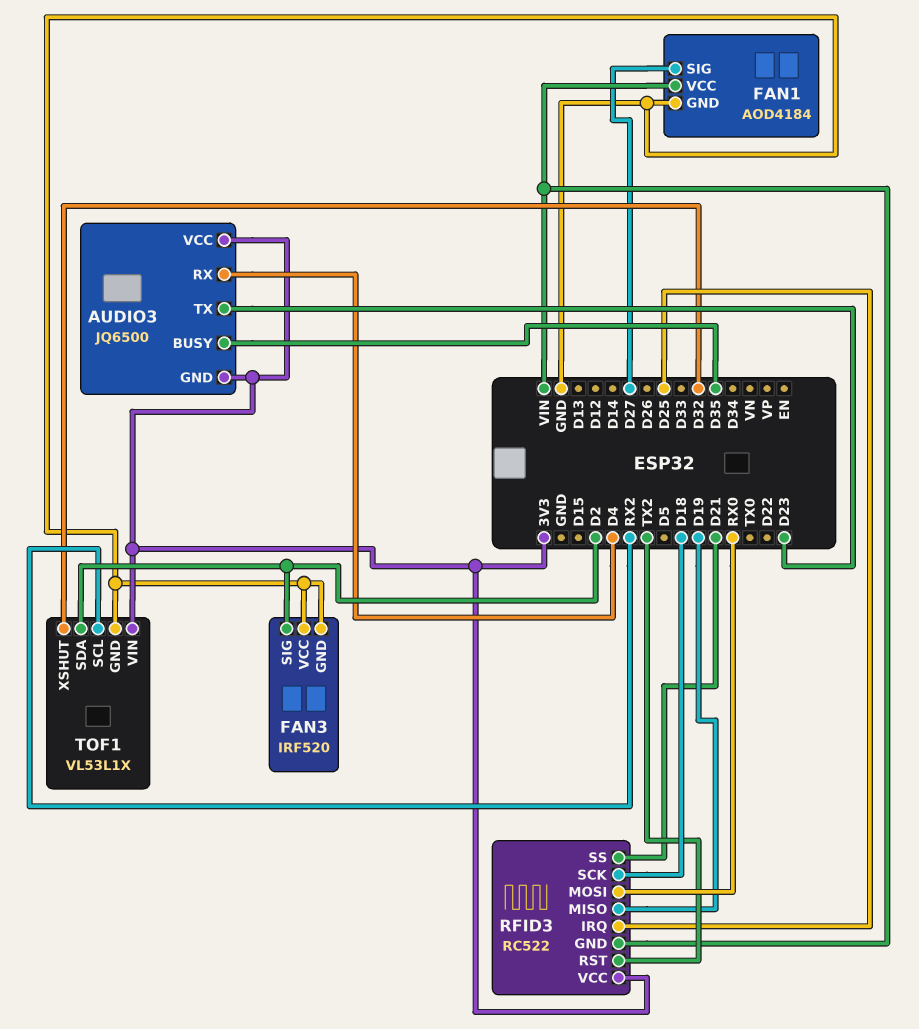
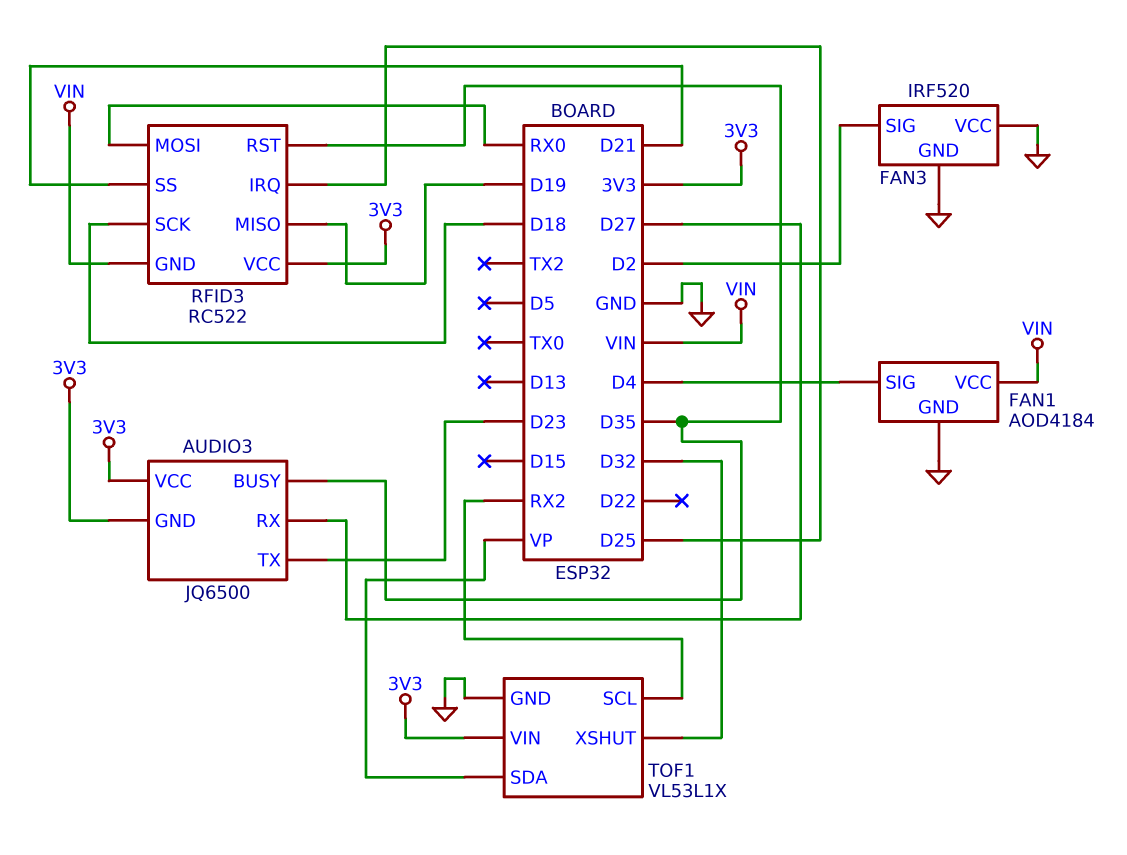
AUDIO3 pin RX: D4 -> D27
FAN1 pin SIG: D27 -> D4
RFID3 pin RST: TX2 -> D35
TOF1 pin SDA: D2 -> VP

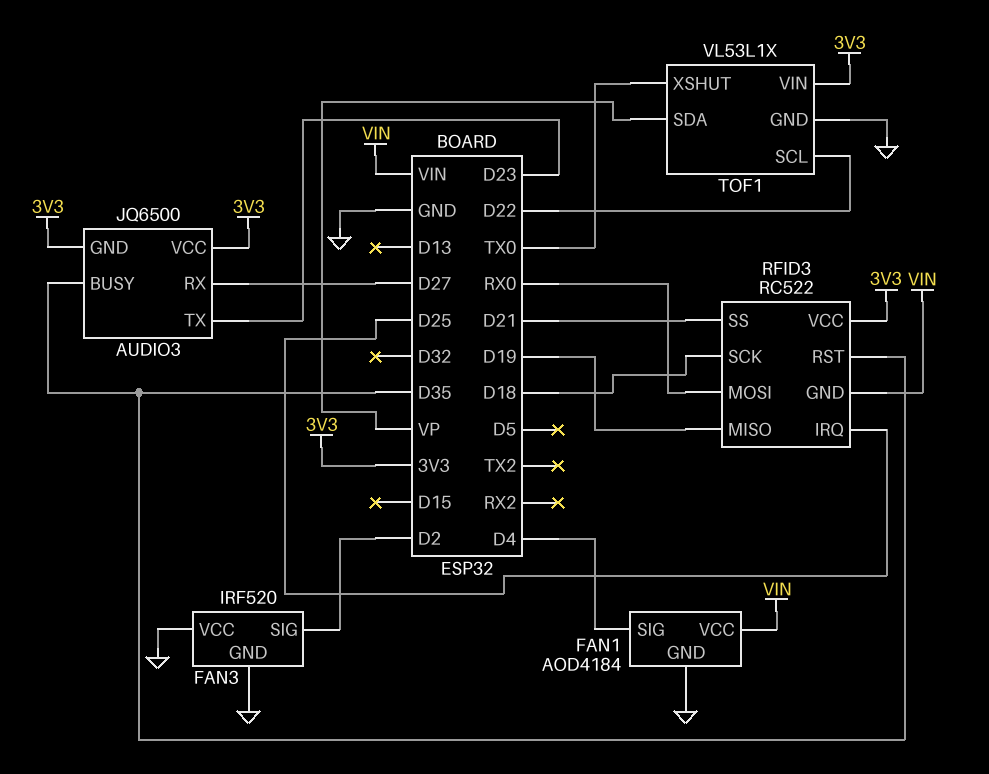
TOF1 pin SCL: RX2 -> D22
TOF1 pin XSHUT: D32 -> TX0

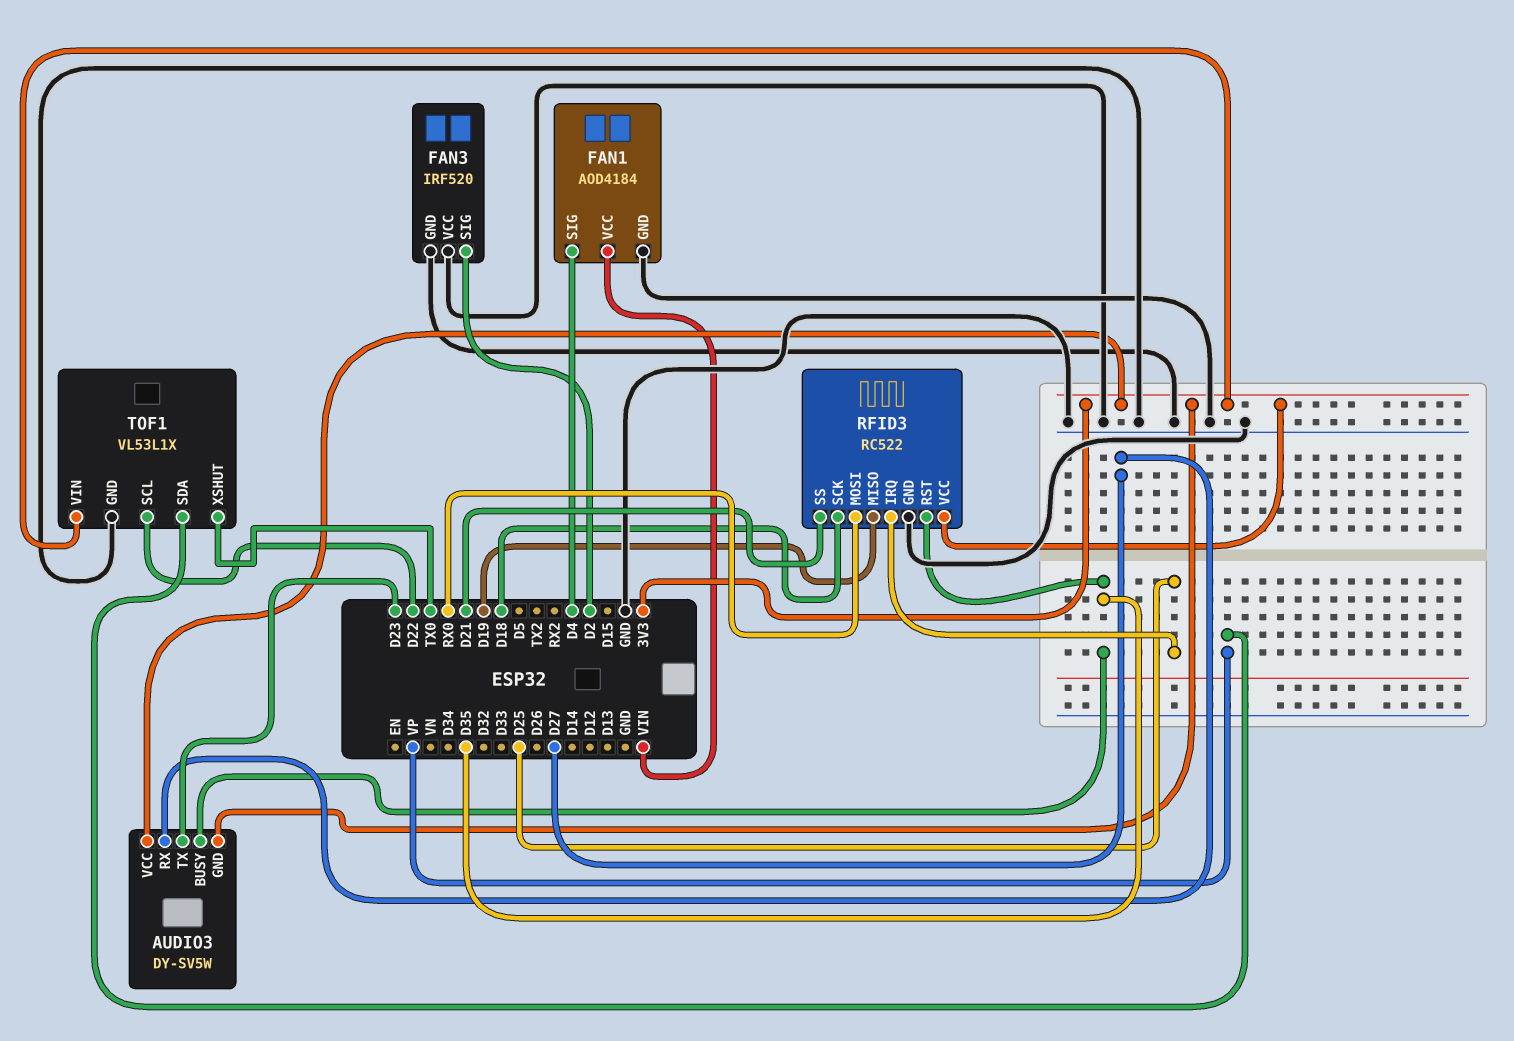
AUDIO3: JQ6500 -> DY-SV5W
RFID3 pin GND: VIN -> GND

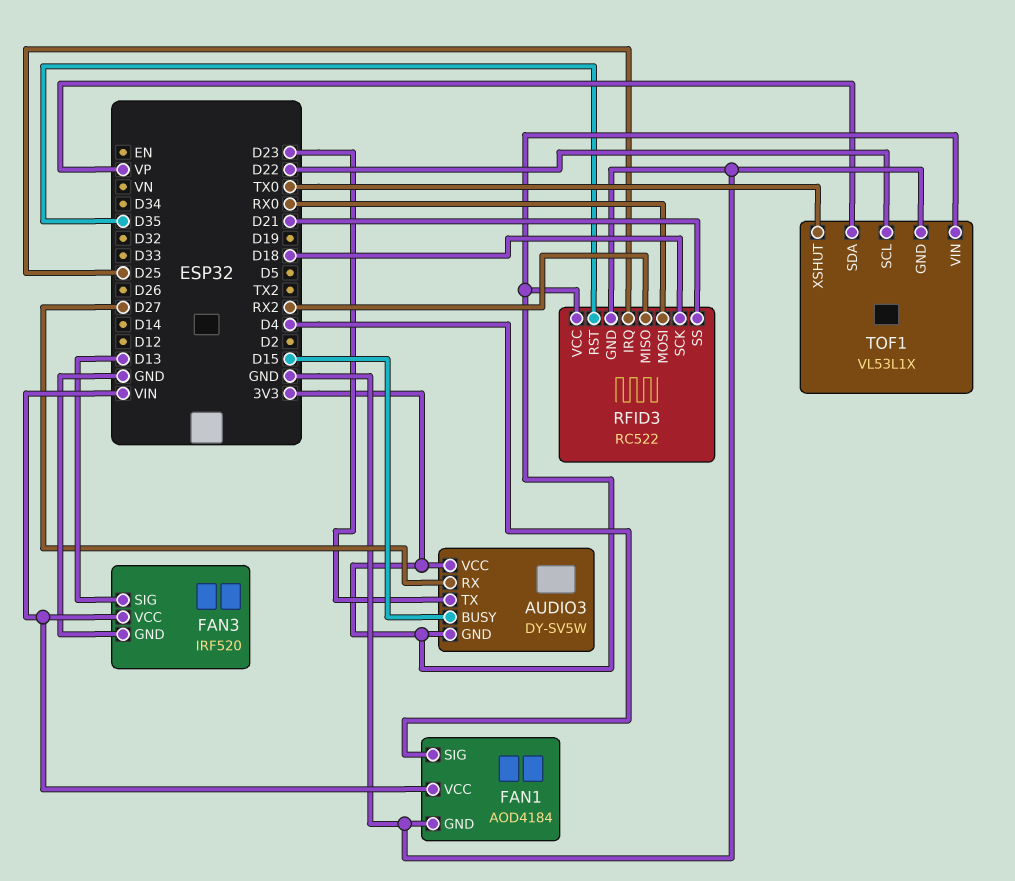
AUDIO3 pin BUSY: D35 -> D15
FAN3 pin SIG: D2 -> D13
FAN3 pin VCC: GND -> VIN
RFID3 pin MISO: D19 -> RX2

